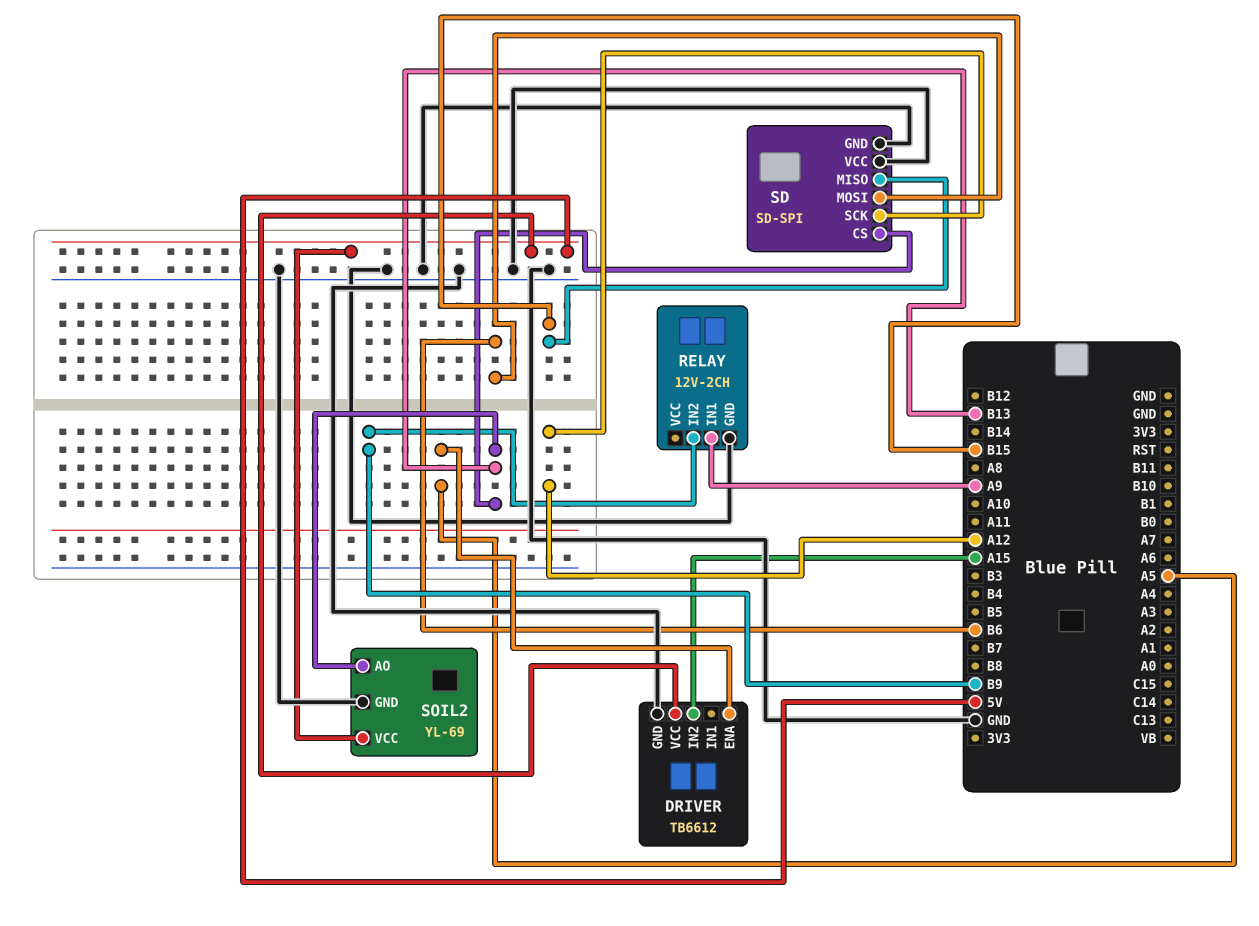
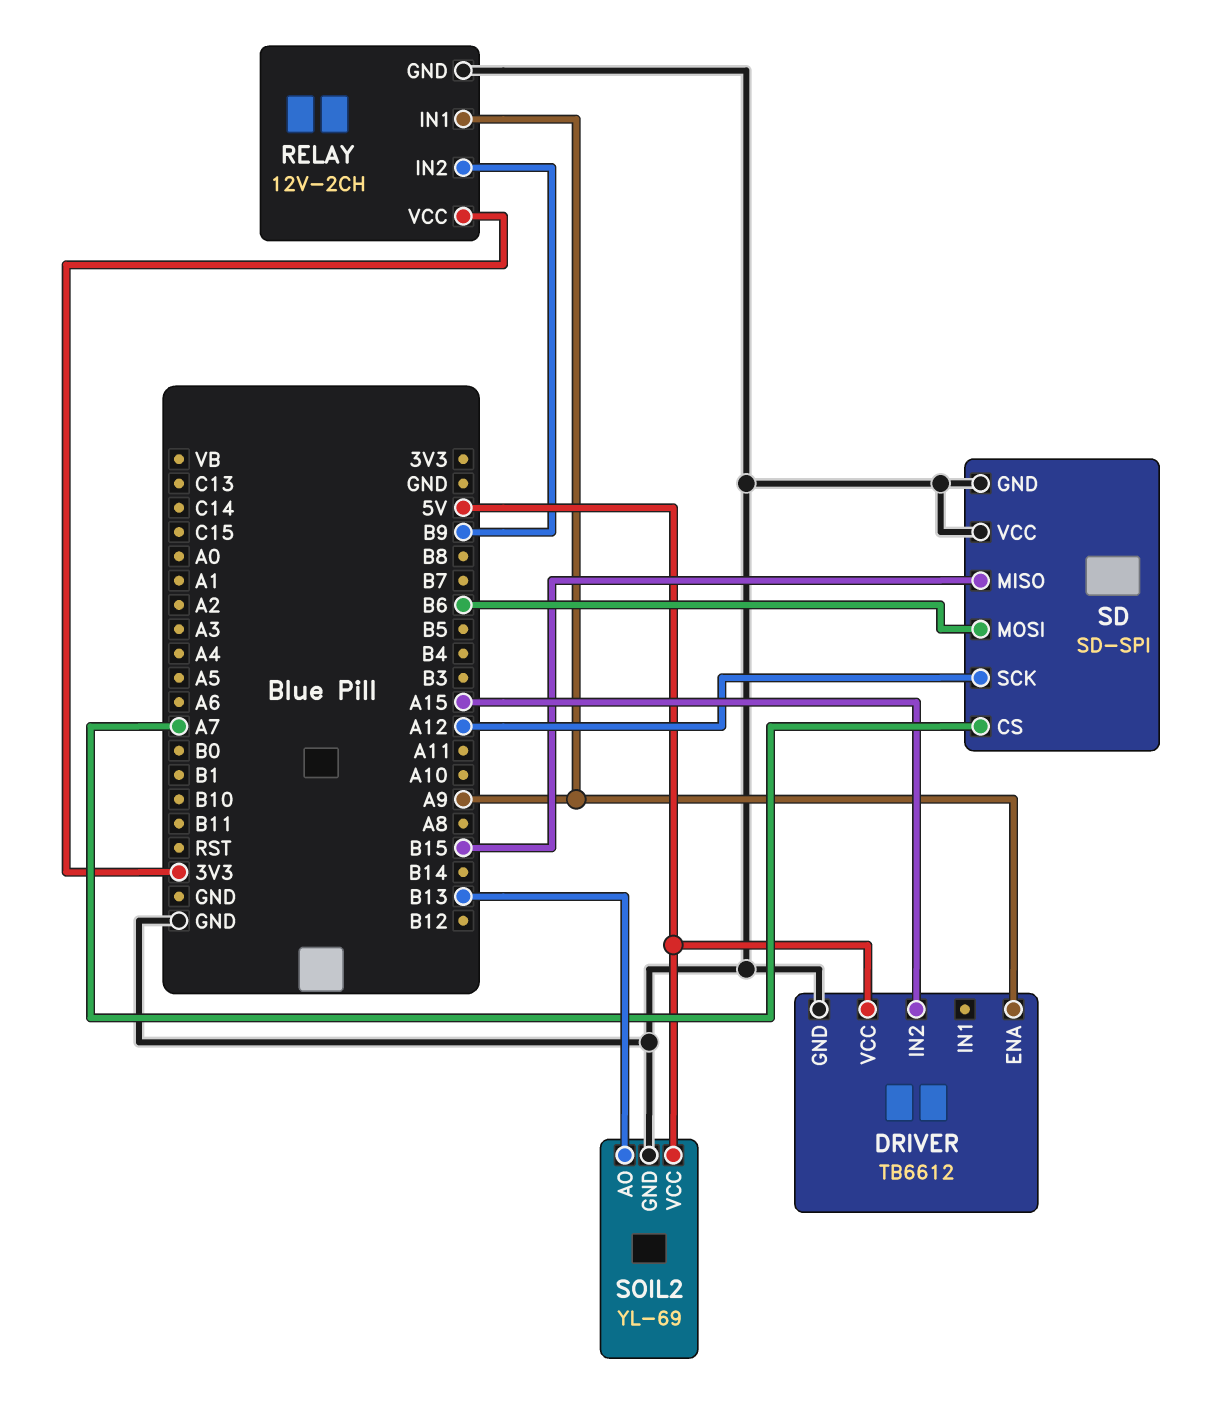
DRIVER pin ENA: A5 -> A9
RELAY pin VCC: none -> 3V3
SD pin CS: B13 -> A7

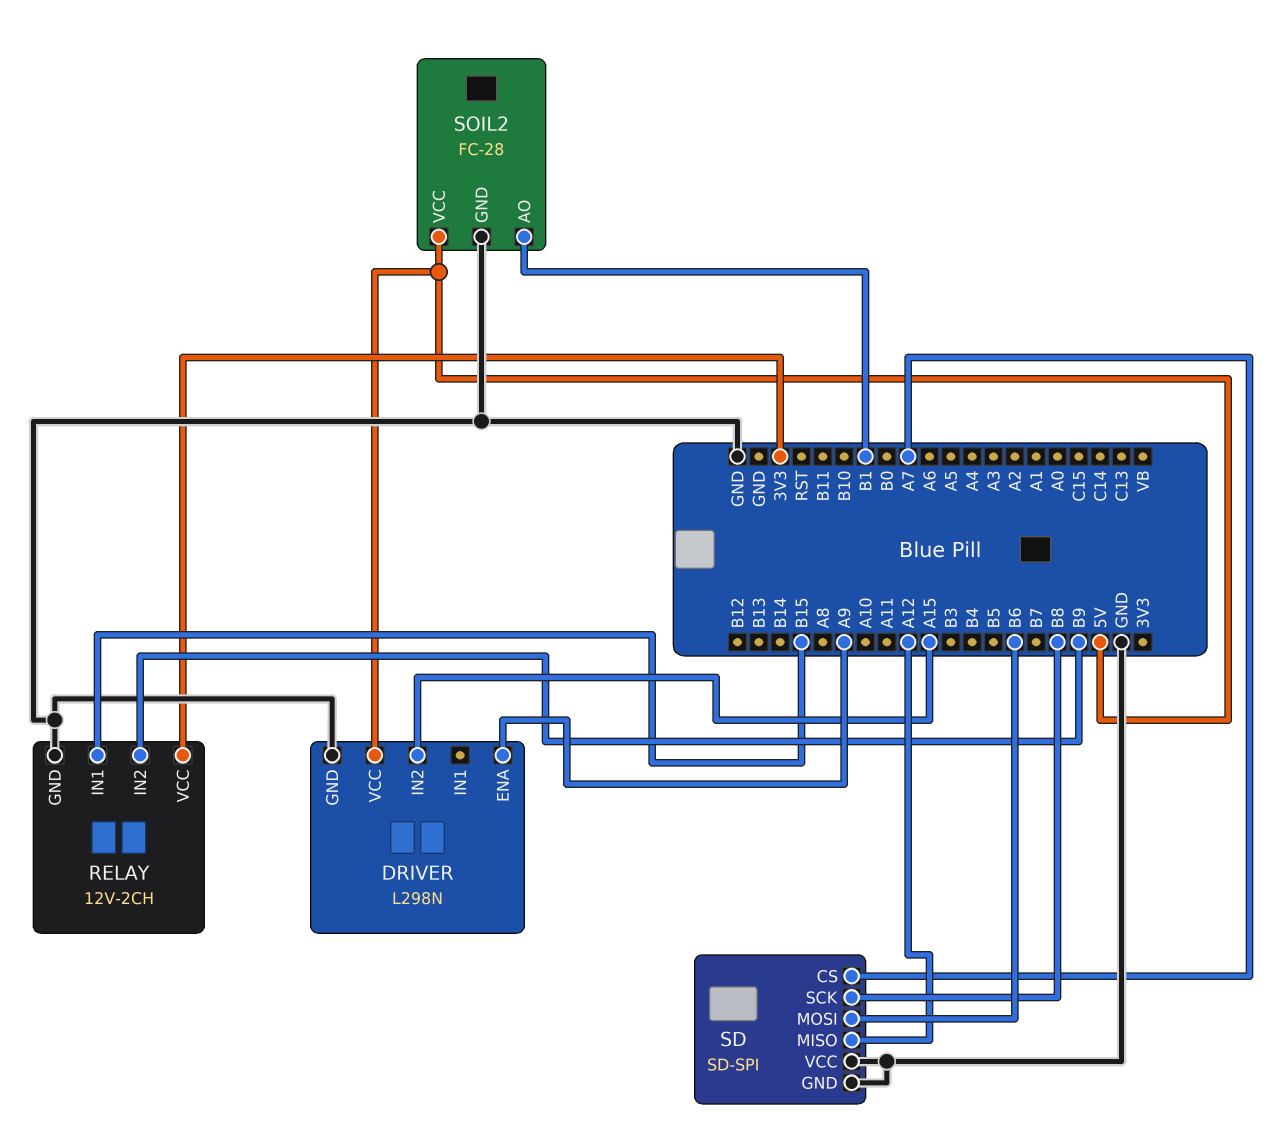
DRIVER: TB6612 -> L298N
RELAY pin IN1: A9 -> B15
SD pin MISO: B15 -> A12
SD pin SCK: A12 -> B8
SOIL2: YL-69 -> FC-28
SOIL2 pin AO: B13 -> B1

